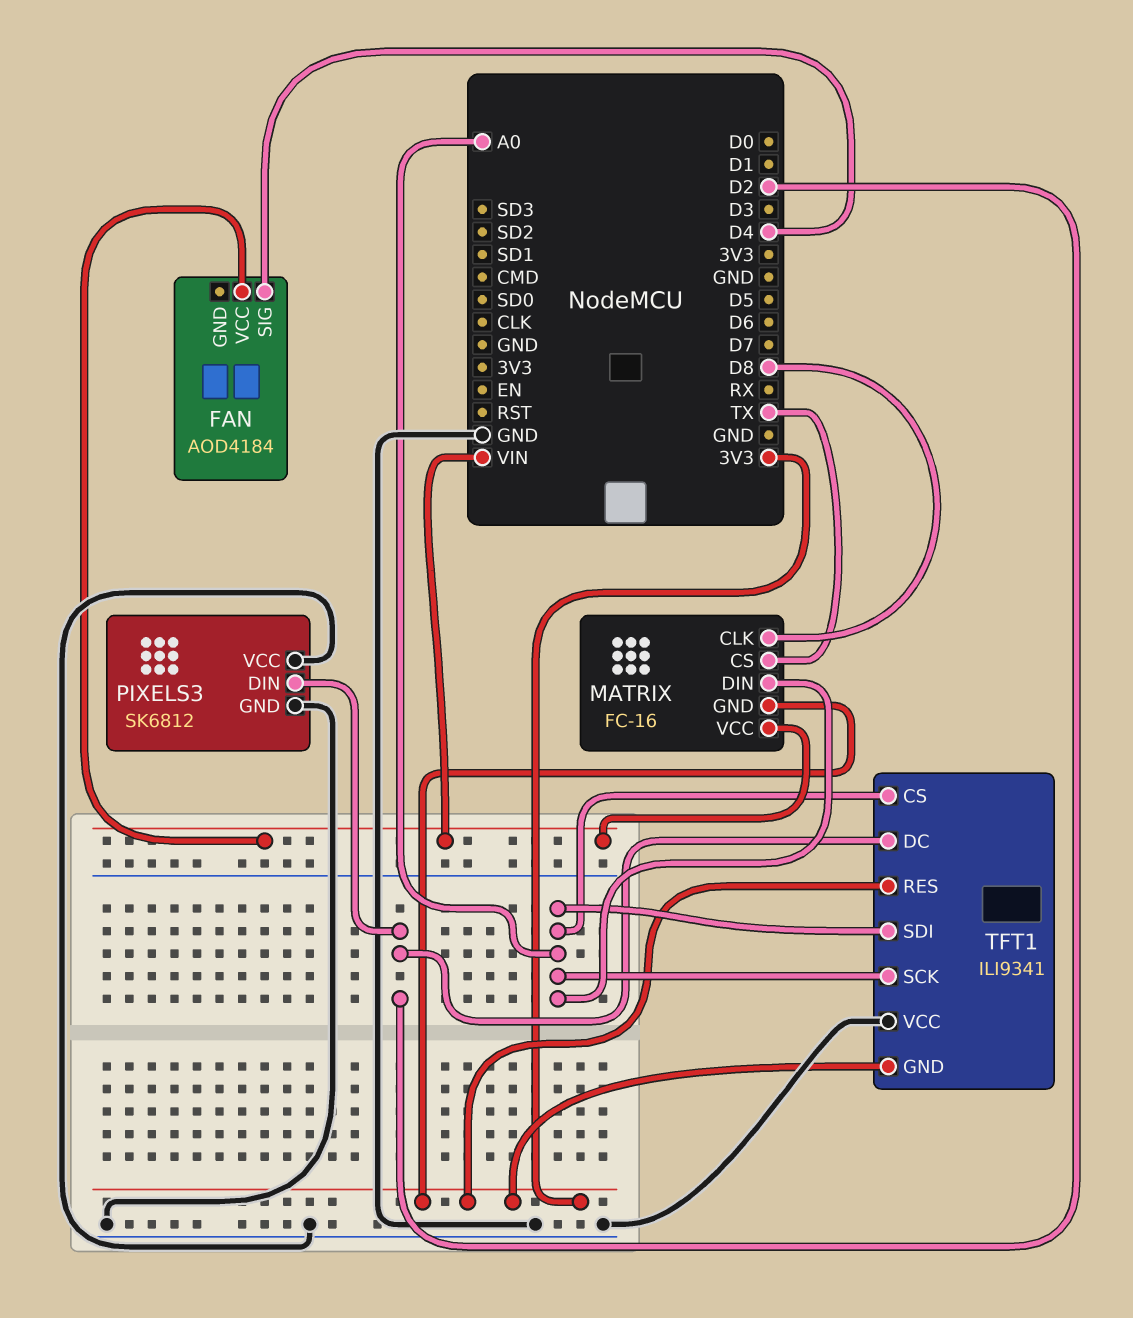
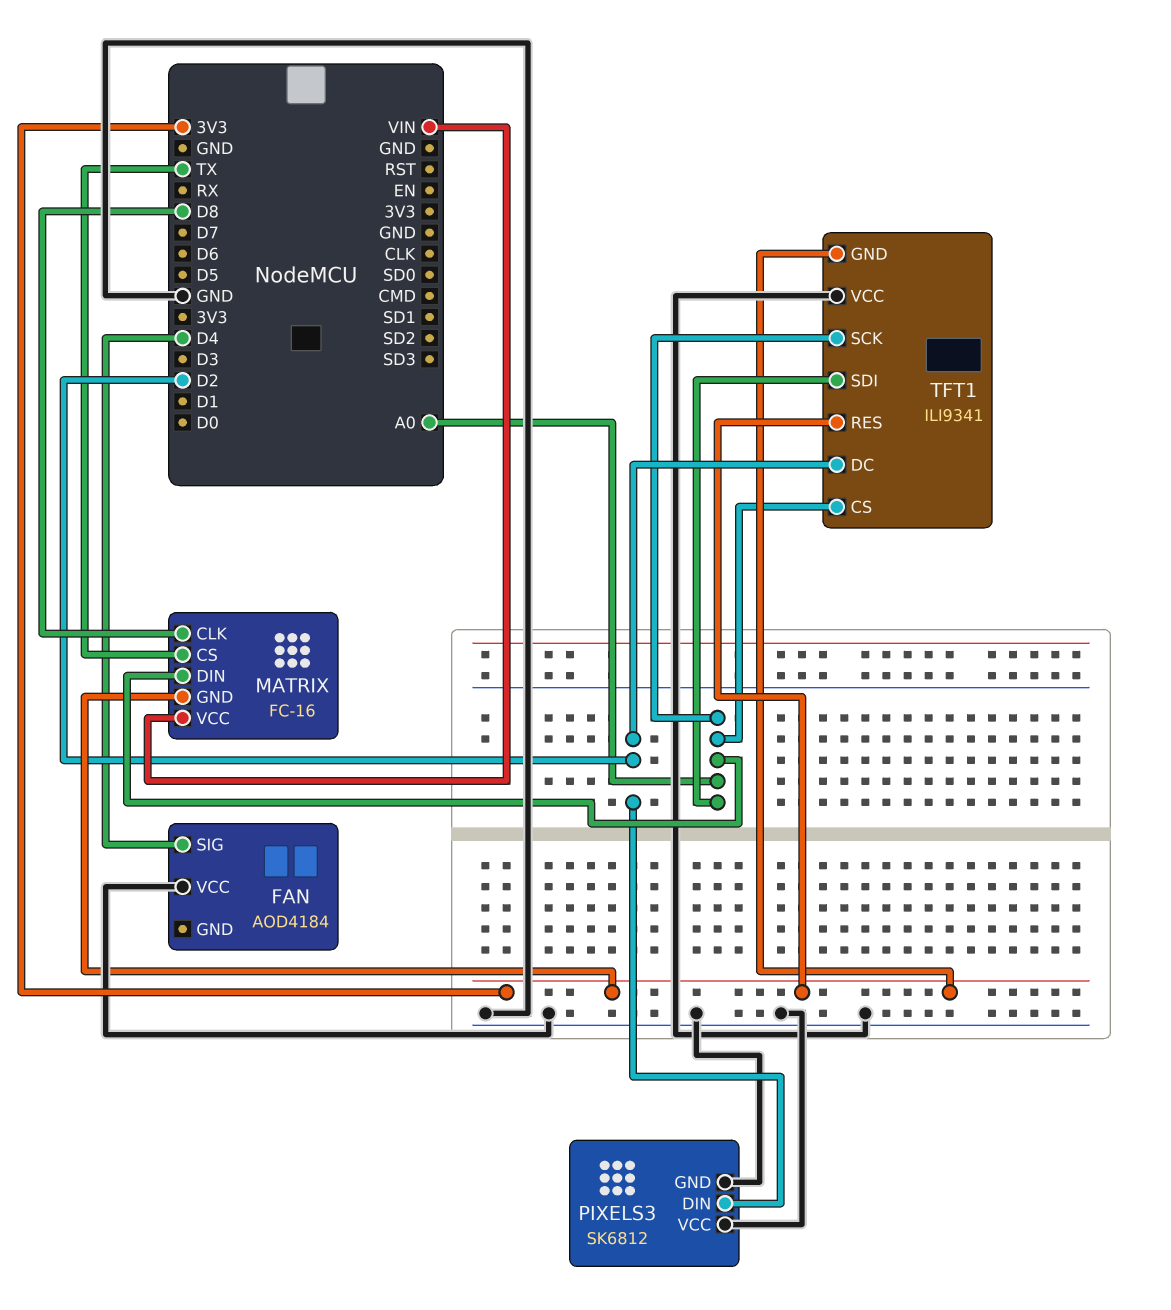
FAN pin VCC: VIN -> GND

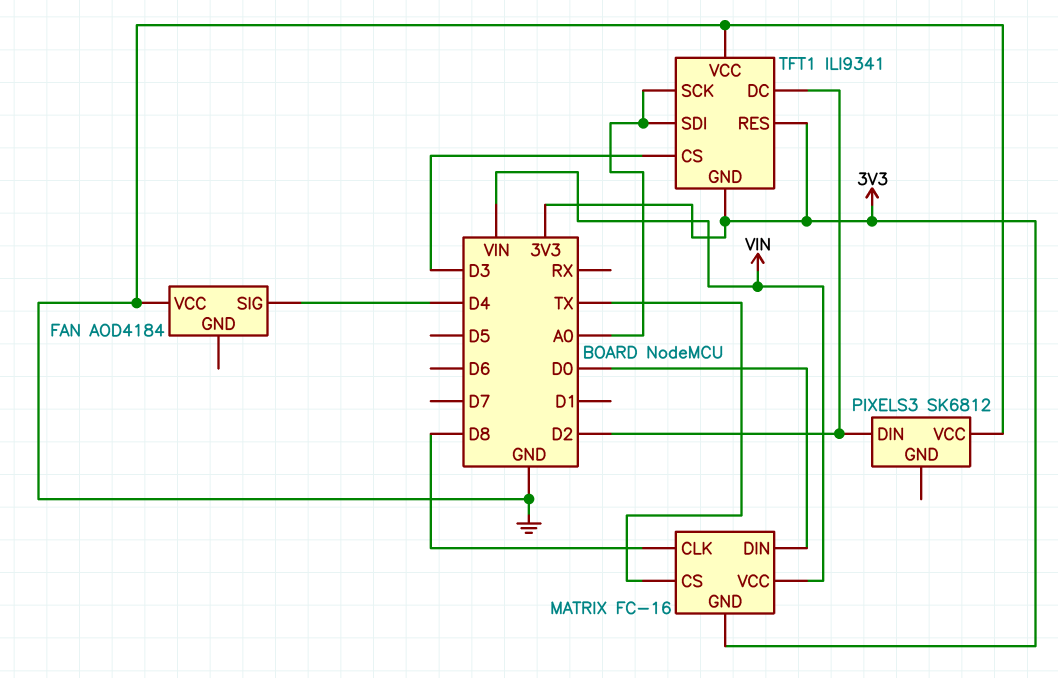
MATRIX pin DIN: A0 -> D0
PIXELS3 pin GND: GND -> none
TFT1 pin CS: A0 -> D3

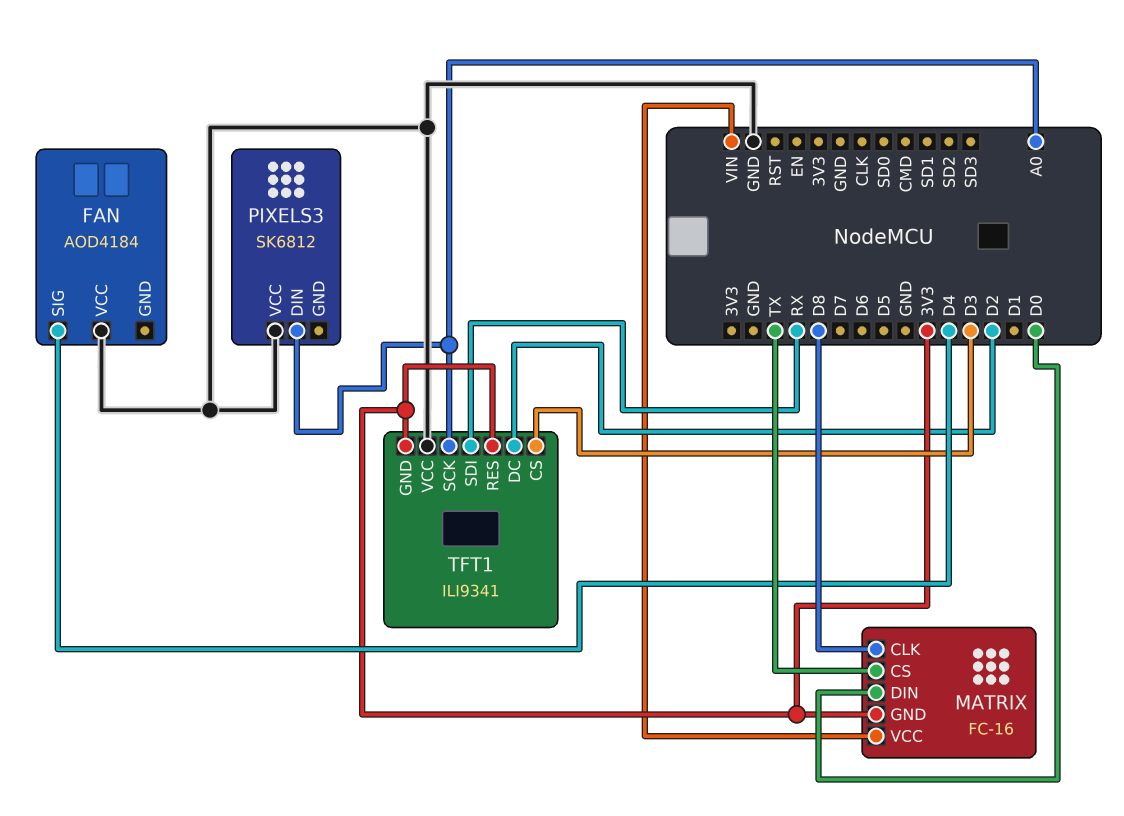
PIXELS3 pin DIN: D2 -> A0
TFT1 pin SDI: A0 -> RX

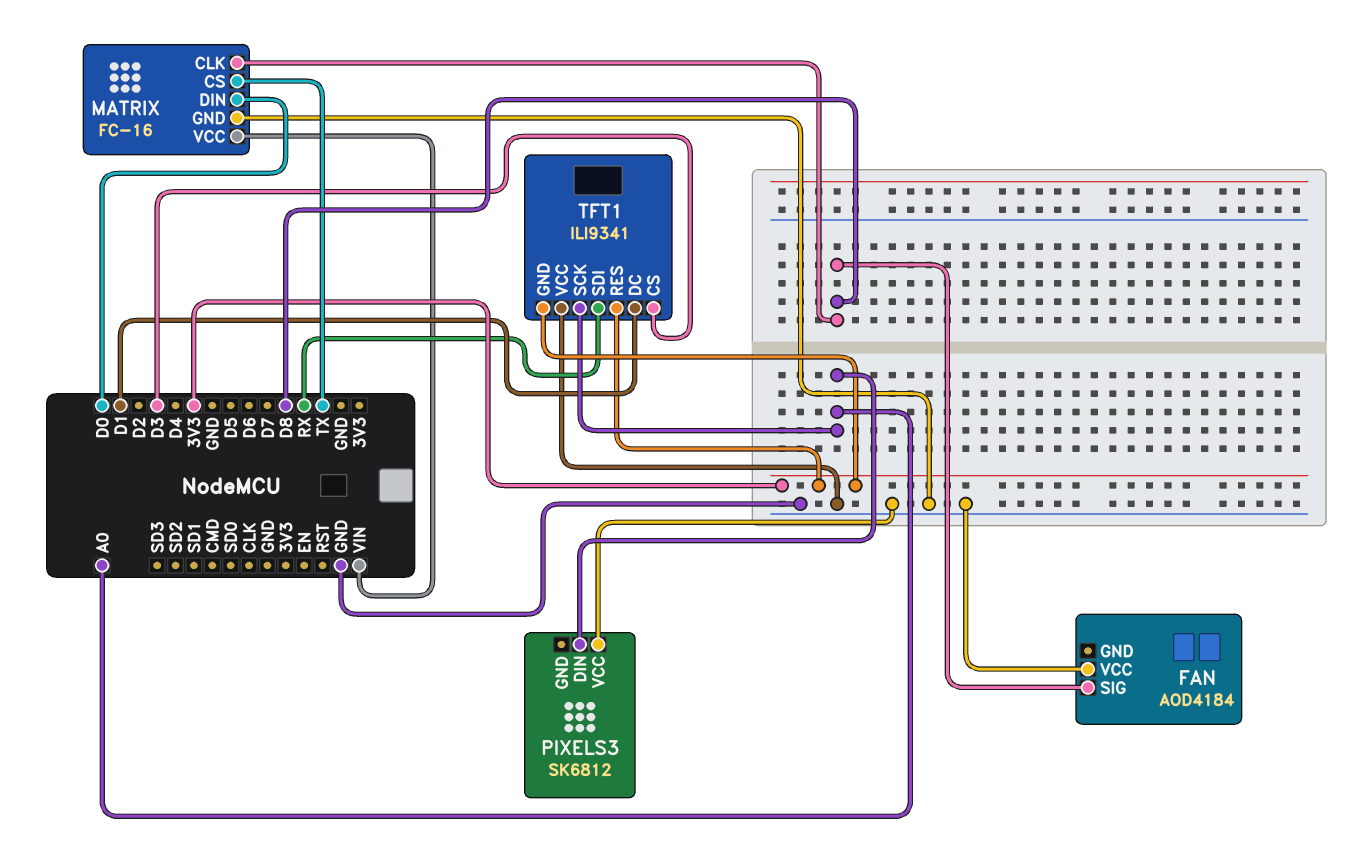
FAN pin SIG: D4 -> D8
MATRIX pin GND: 3V3 -> GND
TFT1 pin DC: D2 -> D1

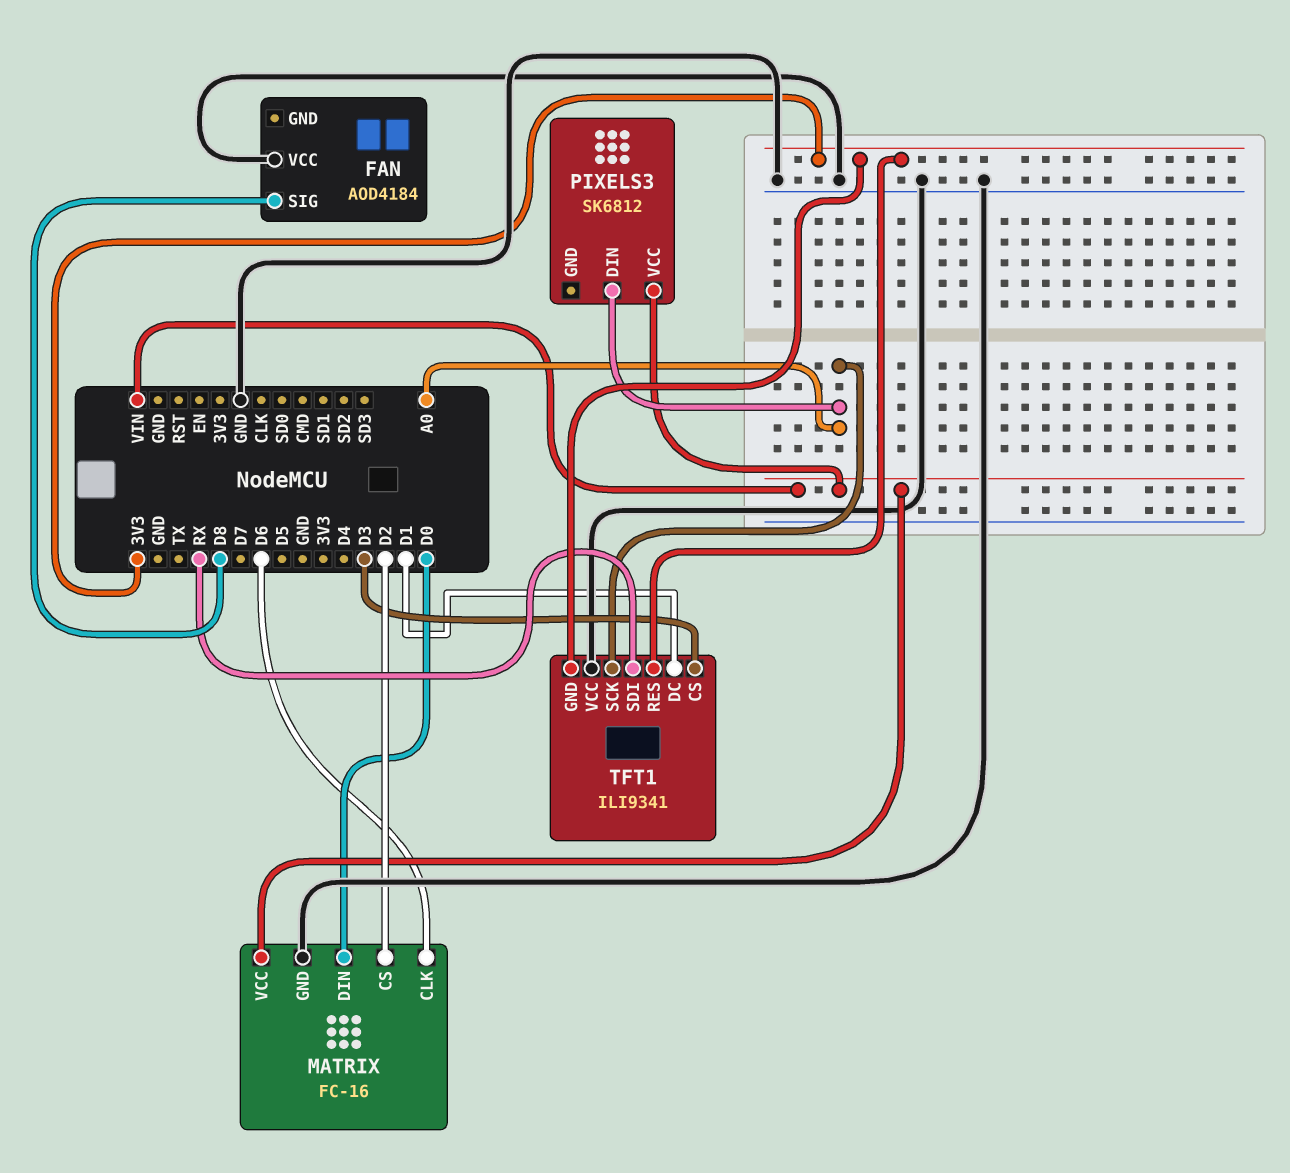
MATRIX pin CLK: D8 -> D6
MATRIX pin CS: TX -> D2
PIXELS3 pin VCC: GND -> VIN

